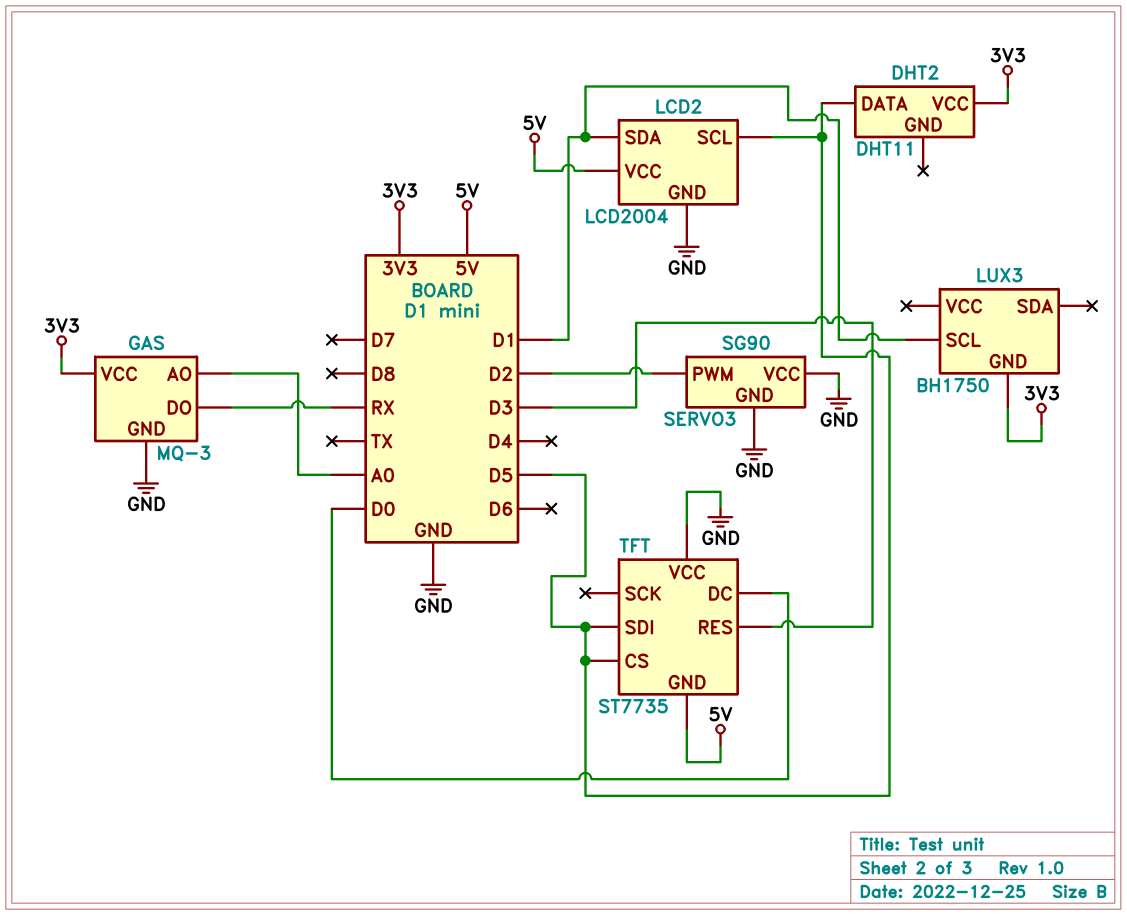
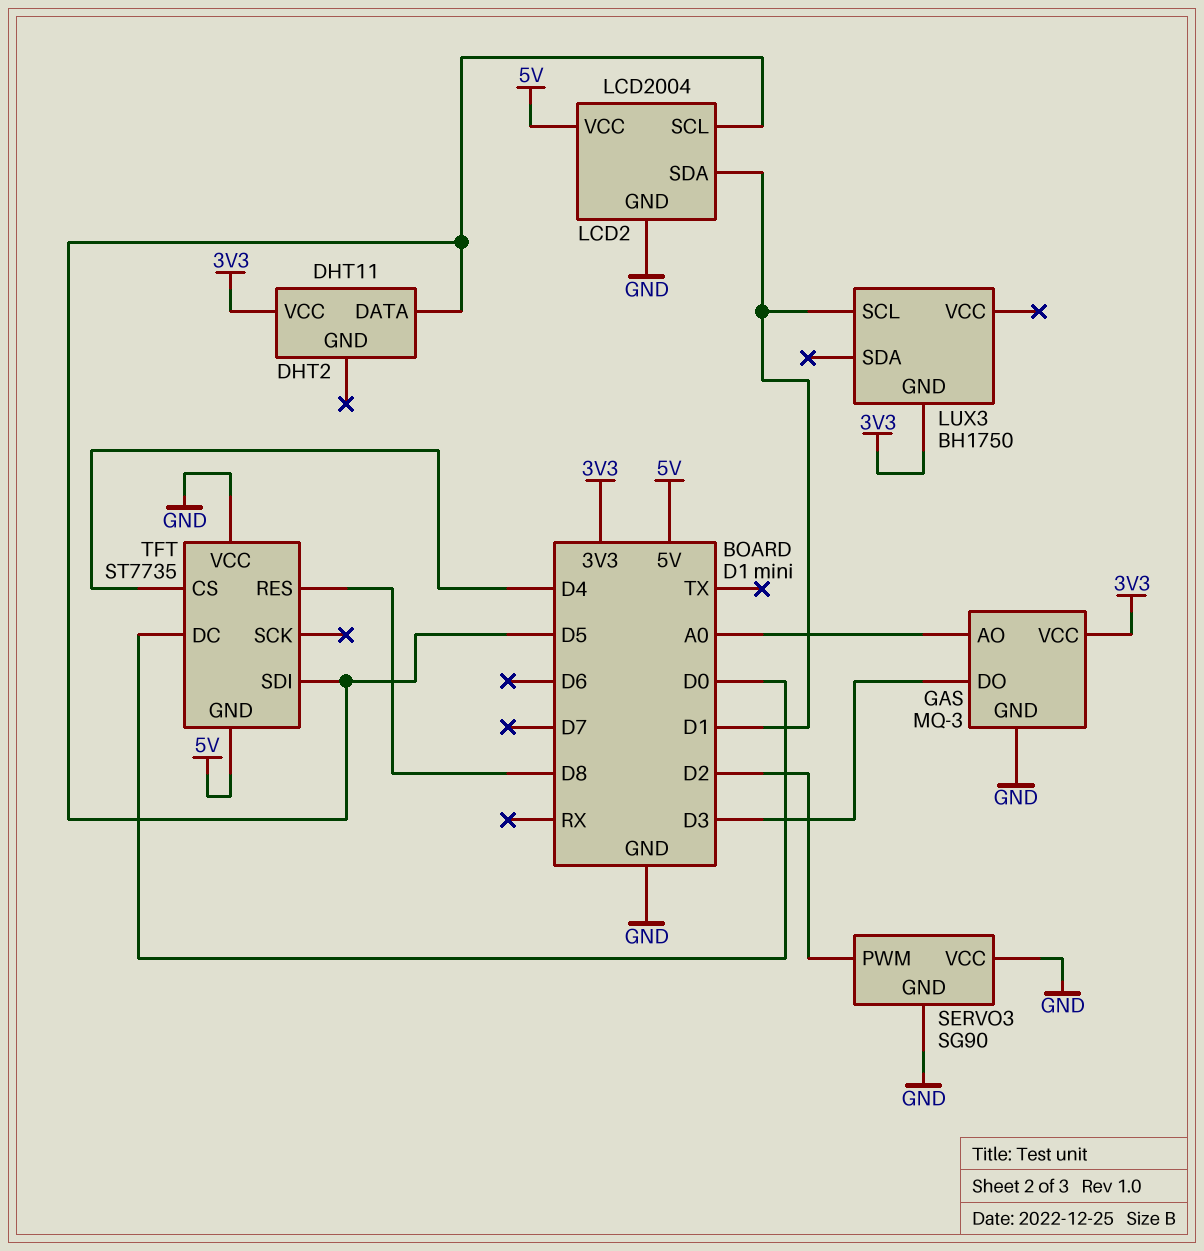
GAS pin DO: RX -> D3
TFT pin CS: D5 -> D4
TFT pin RES: D3 -> D8

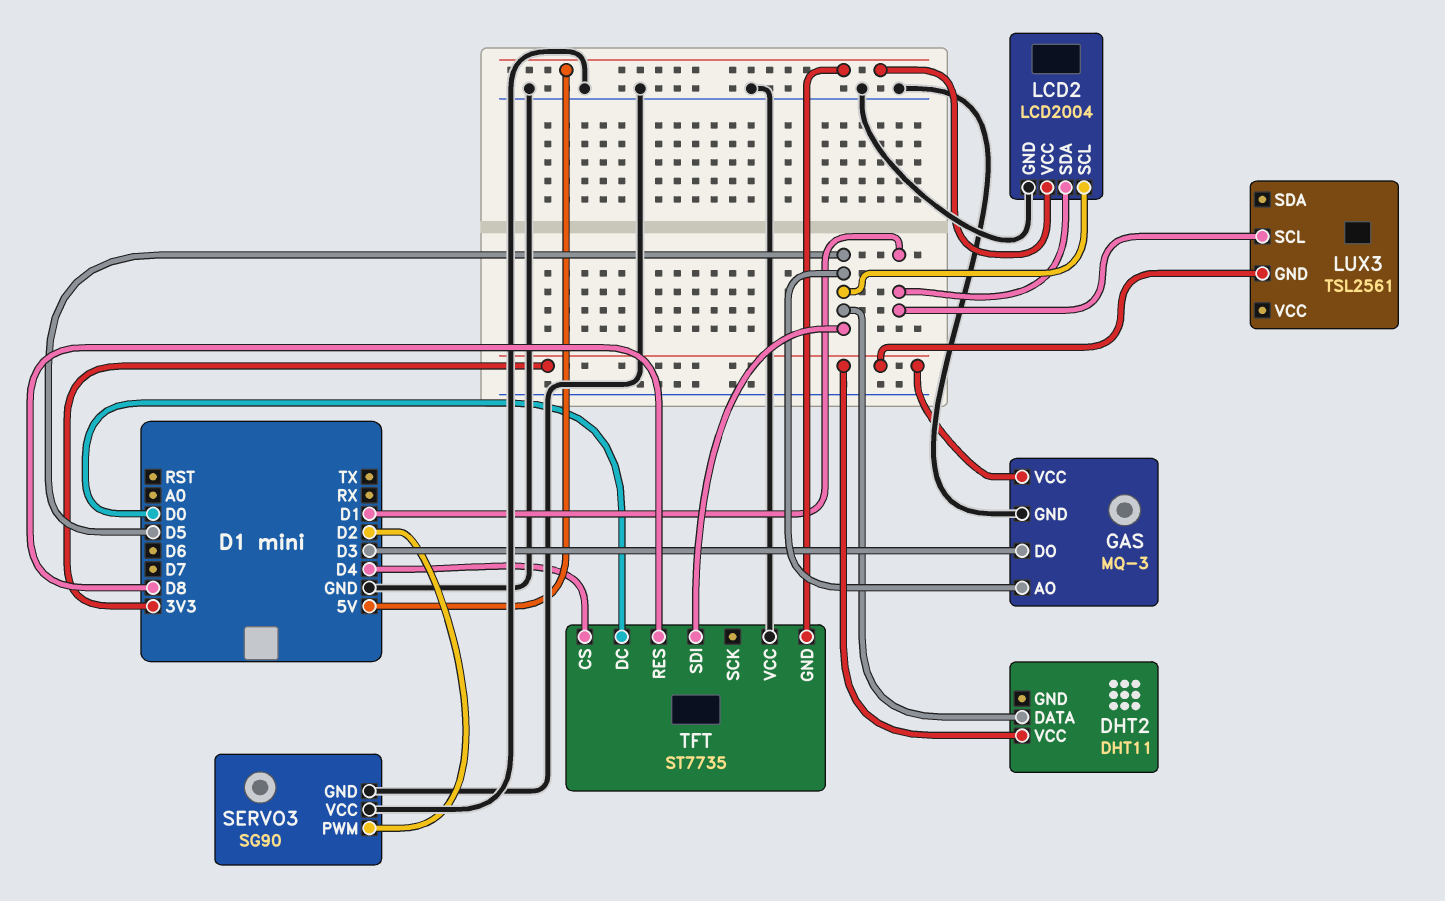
GAS pin AO: A0 -> D5
LUX3: BH1750 -> TSL2561

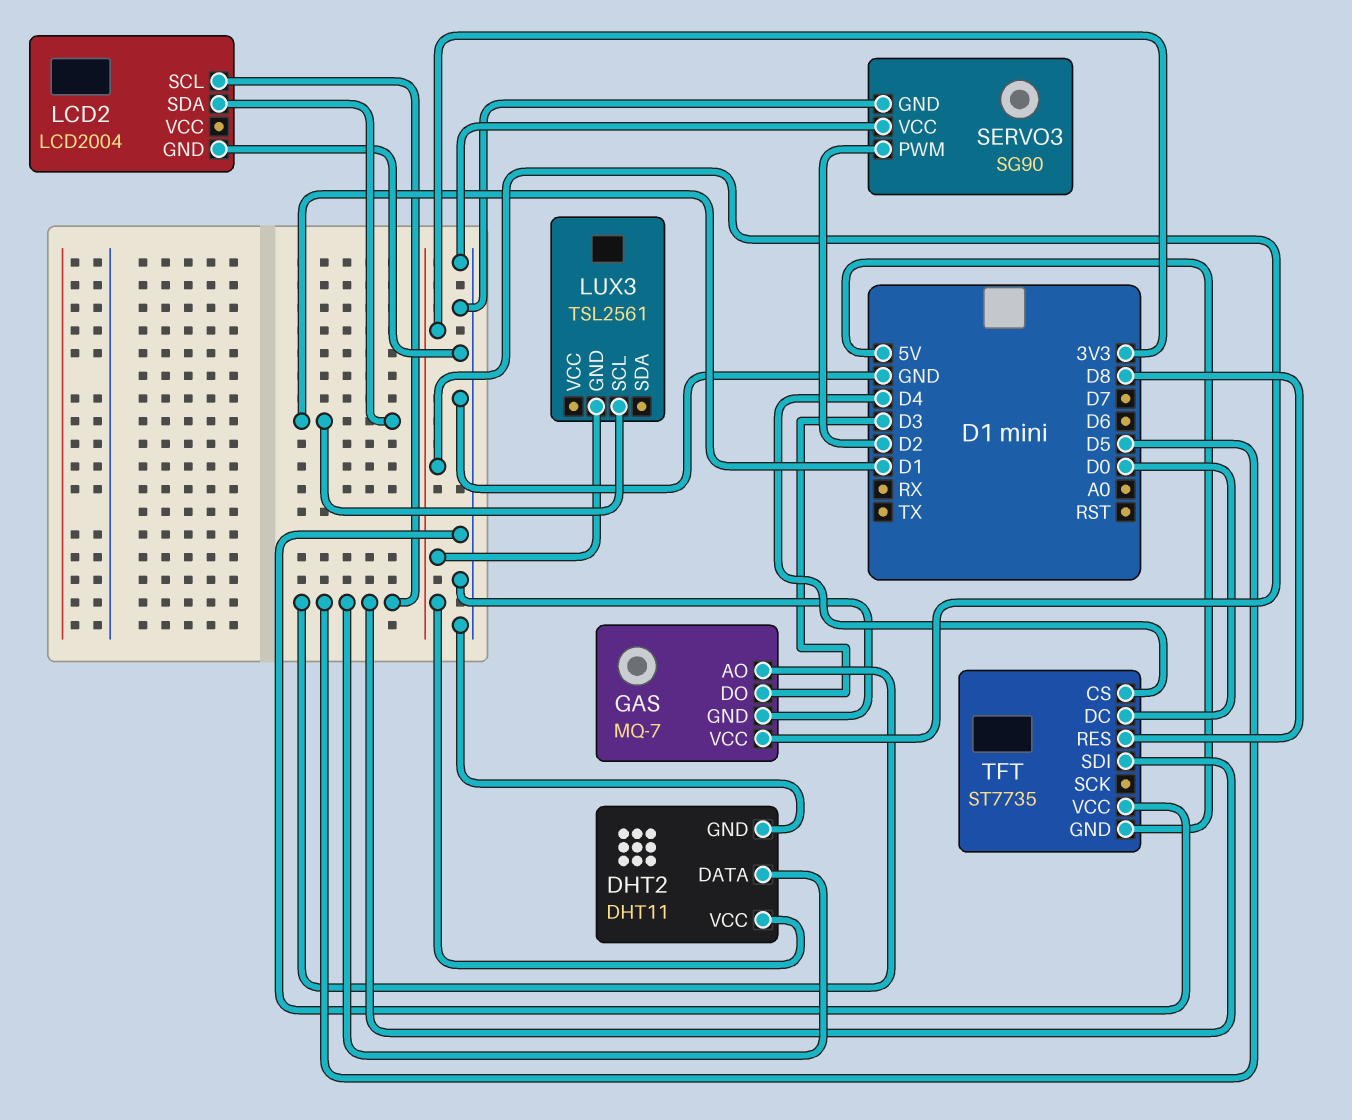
DHT2 pin GND: none -> GND
GAS: MQ-3 -> MQ-7
LCD2 pin VCC: 5V -> none

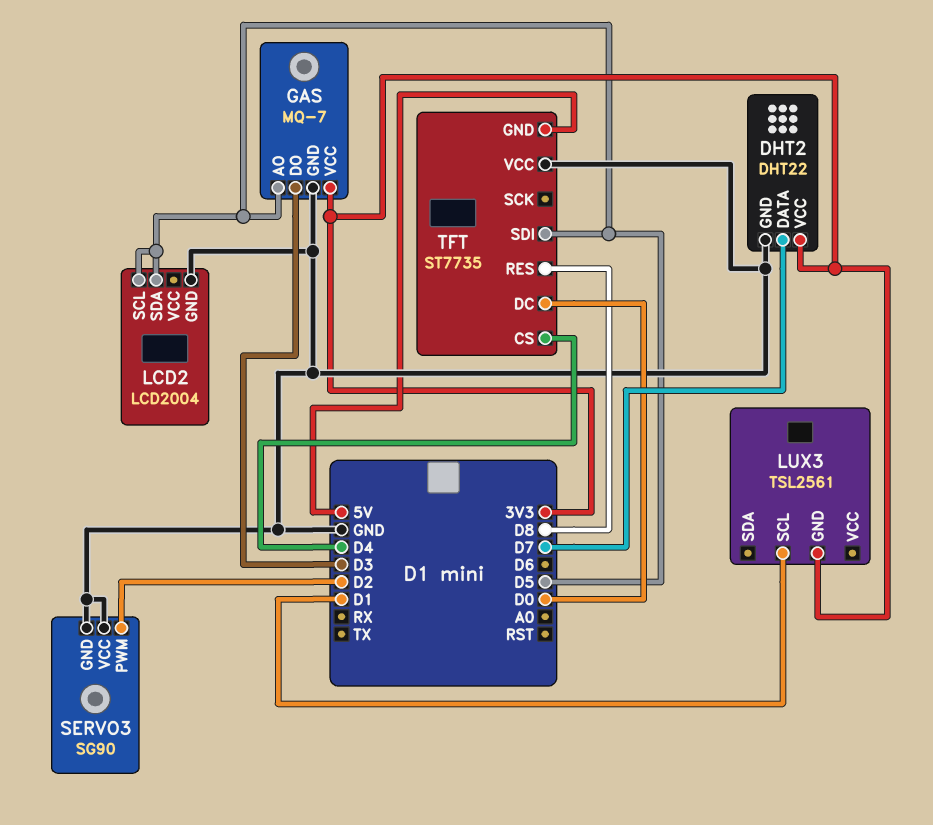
DHT2: DHT11 -> DHT22
DHT2 pin DATA: D5 -> D7
LCD2 pin SDA: D1 -> D5

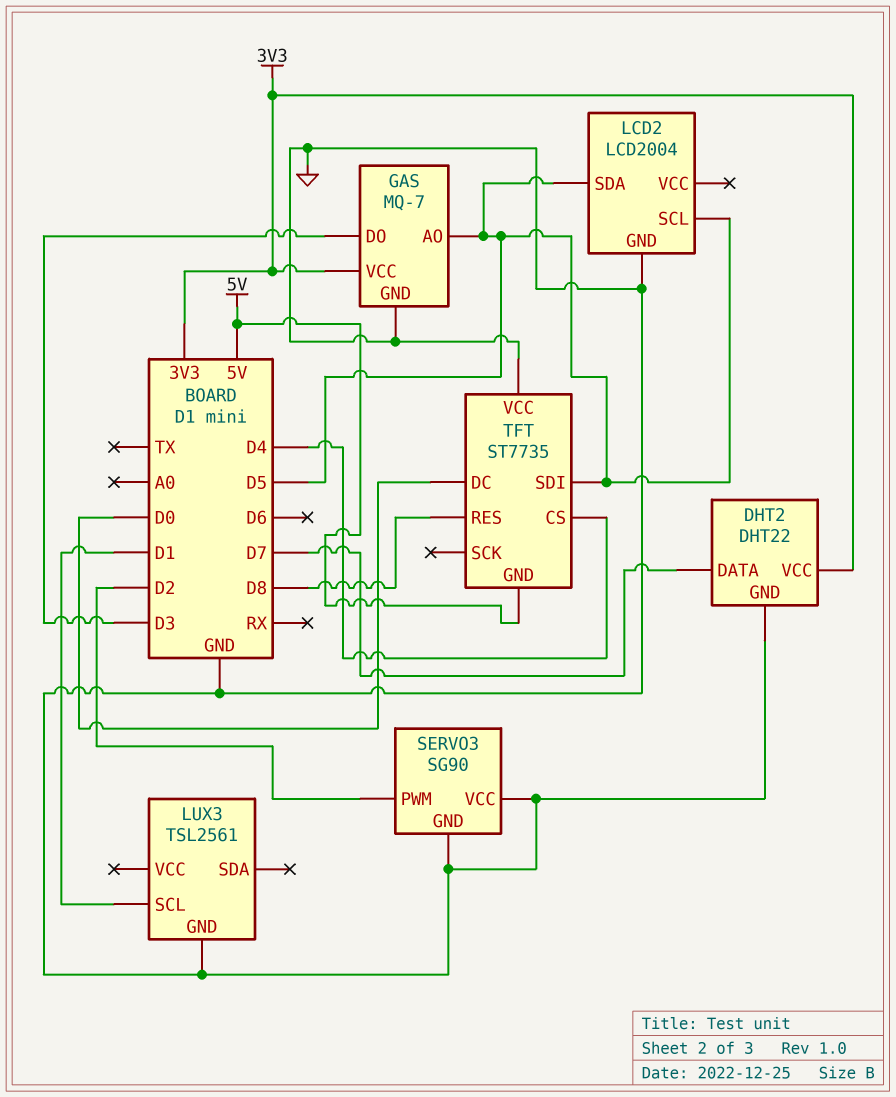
LUX3 pin GND: 3V3 -> GND

